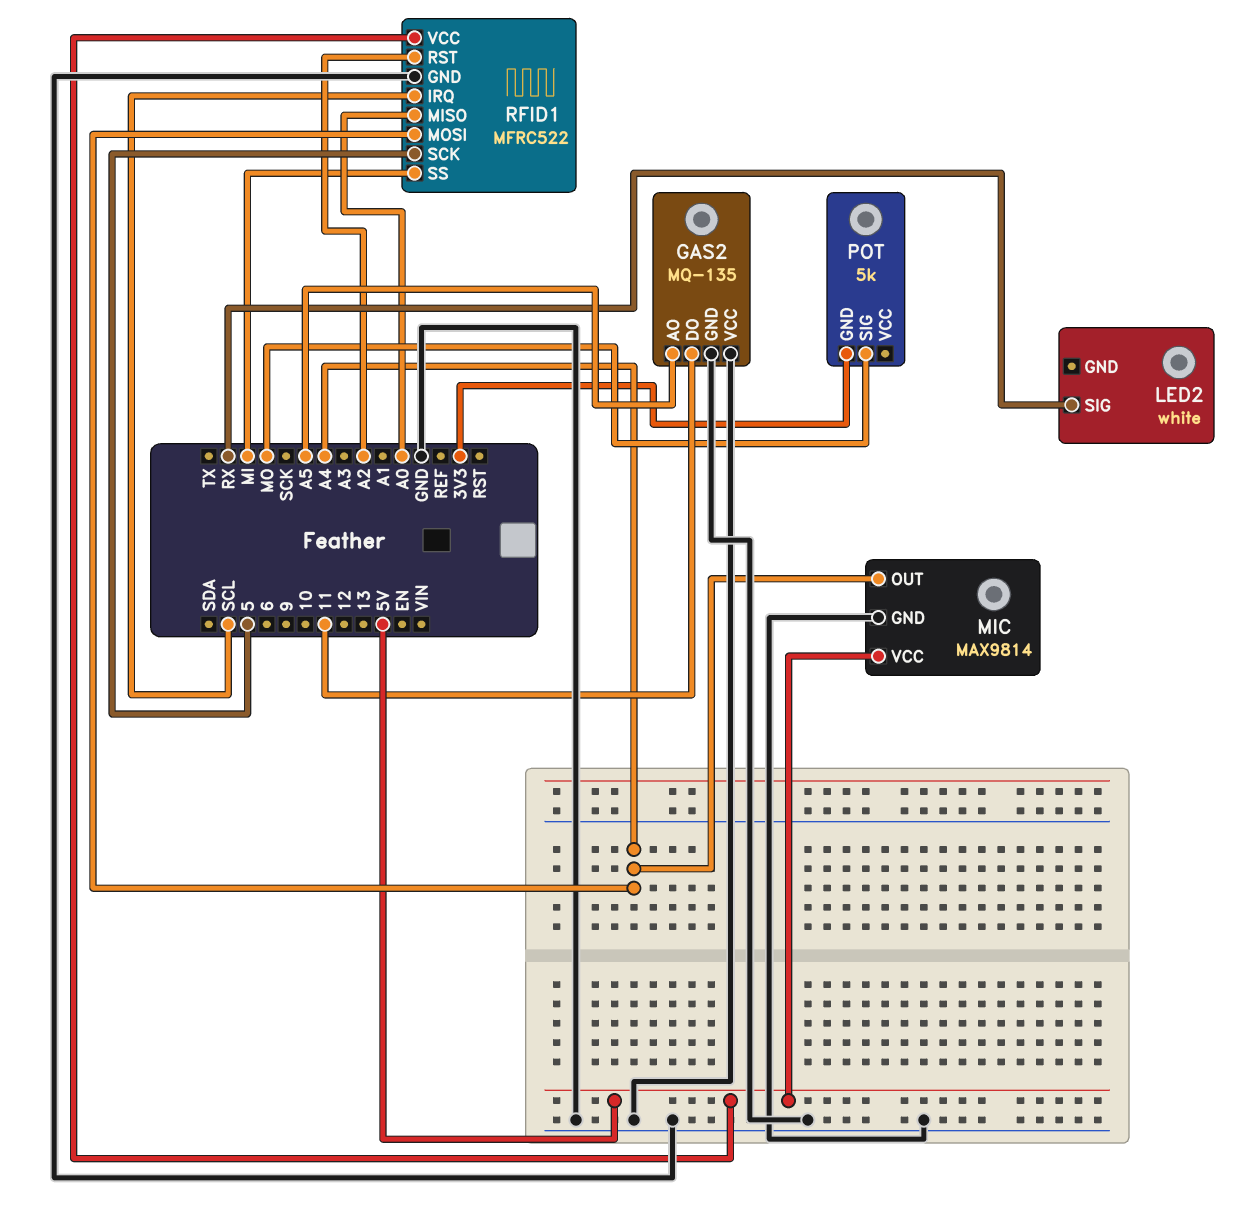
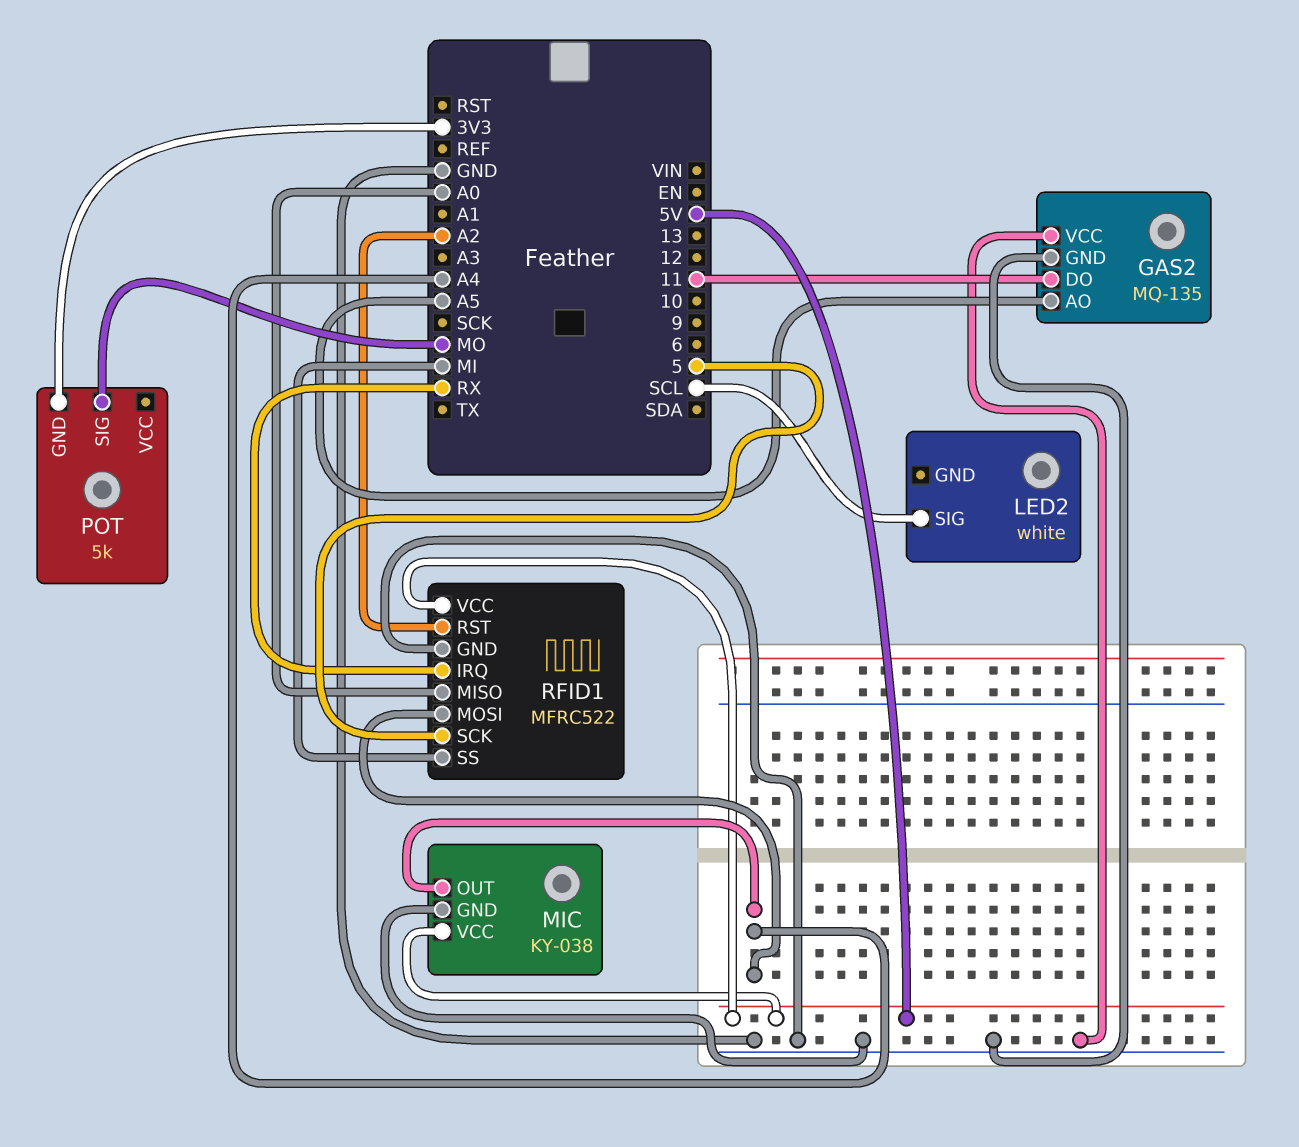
LED2 pin SIG: RX -> SCL
MIC: MAX9814 -> KY-038
RFID1 pin IRQ: SCL -> RX

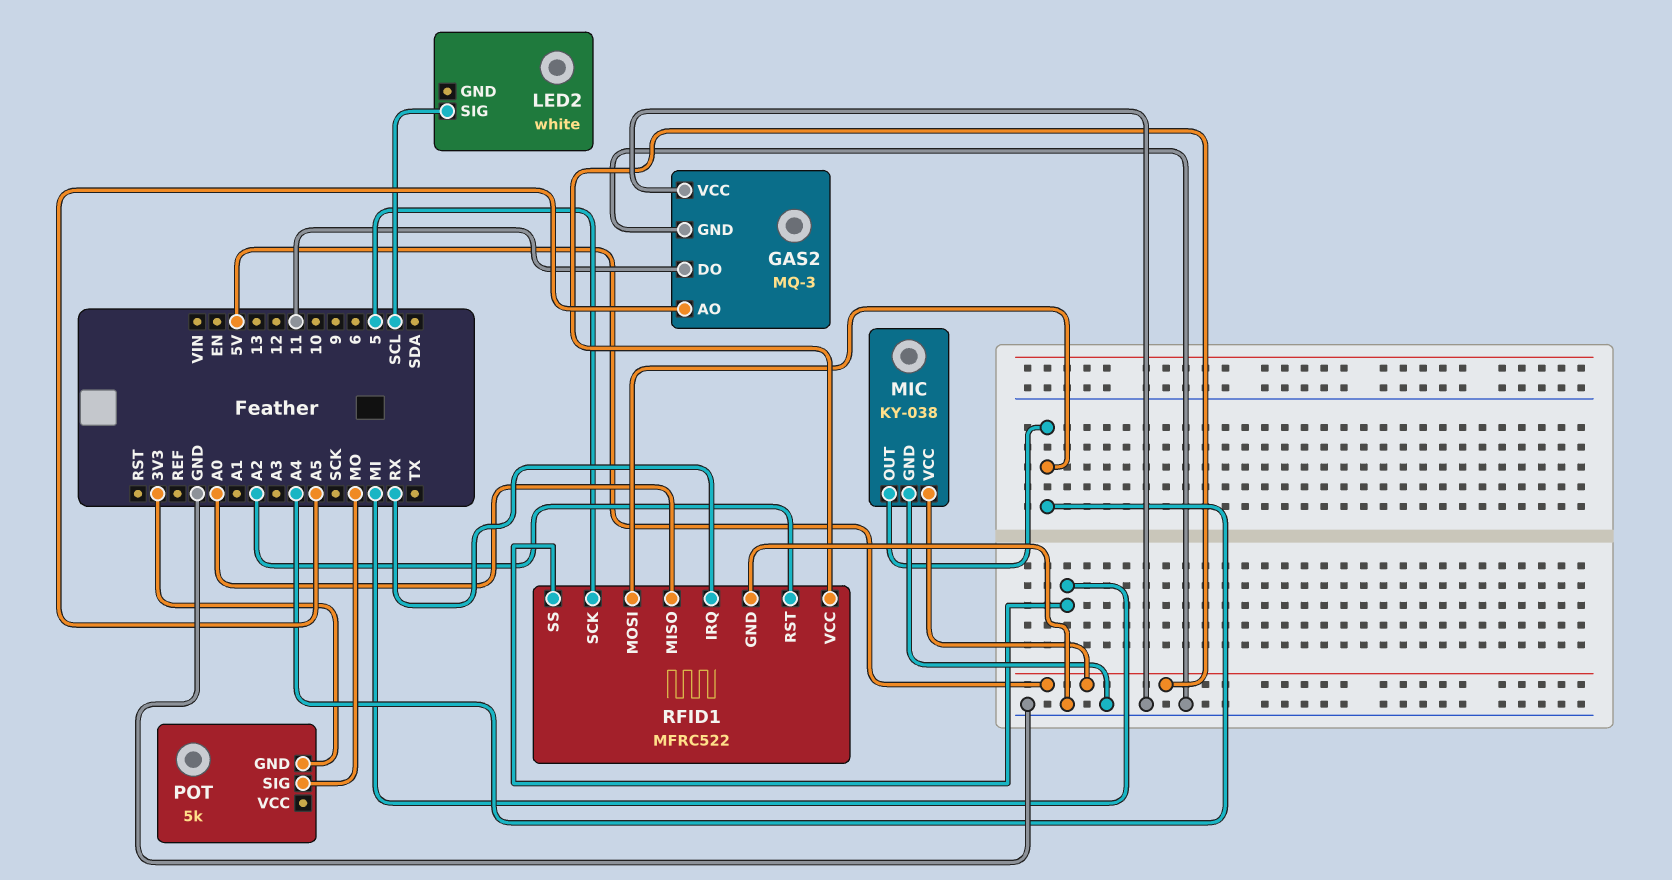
GAS2: MQ-135 -> MQ-3

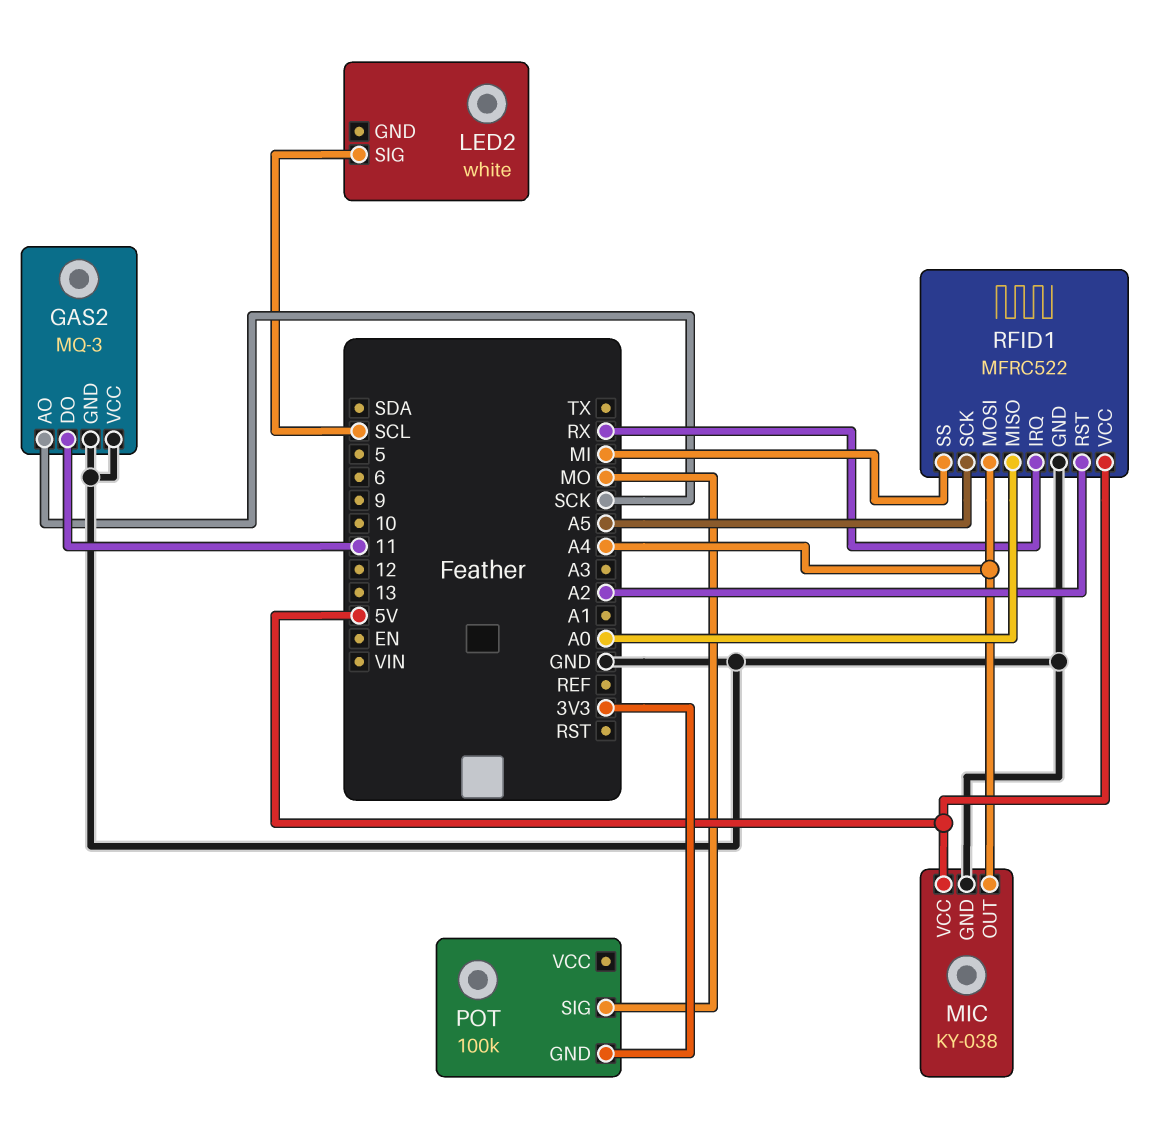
GAS2 pin AO: A5 -> SCK
POT: 5k -> 100k
RFID1 pin SCK: 5 -> A5

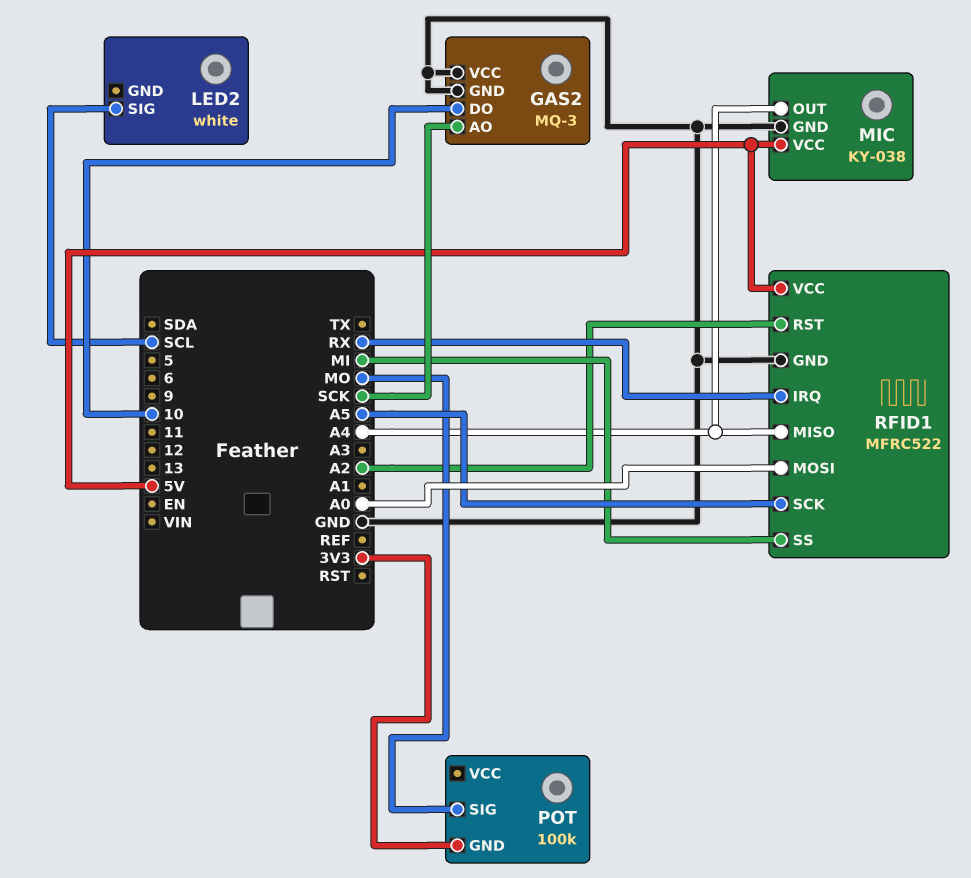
GAS2 pin DO: 11 -> 10
RFID1 pin MISO: A0 -> A4
RFID1 pin MOSI: A4 -> A0

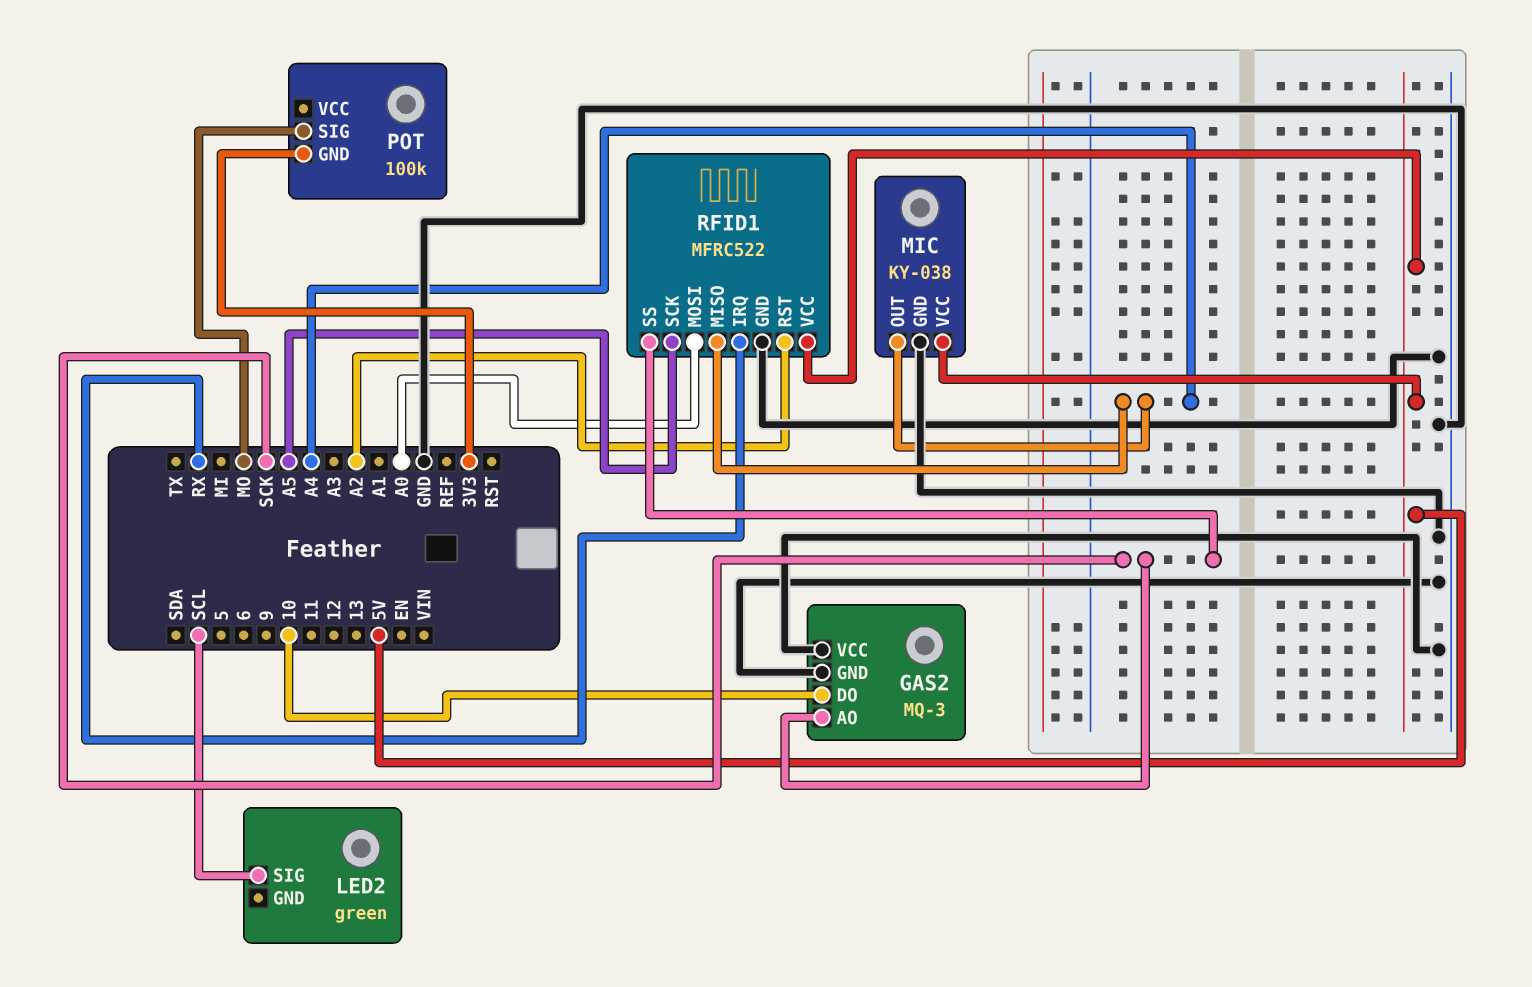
LED2: white -> green
RFID1 pin SS: MI -> SCK

